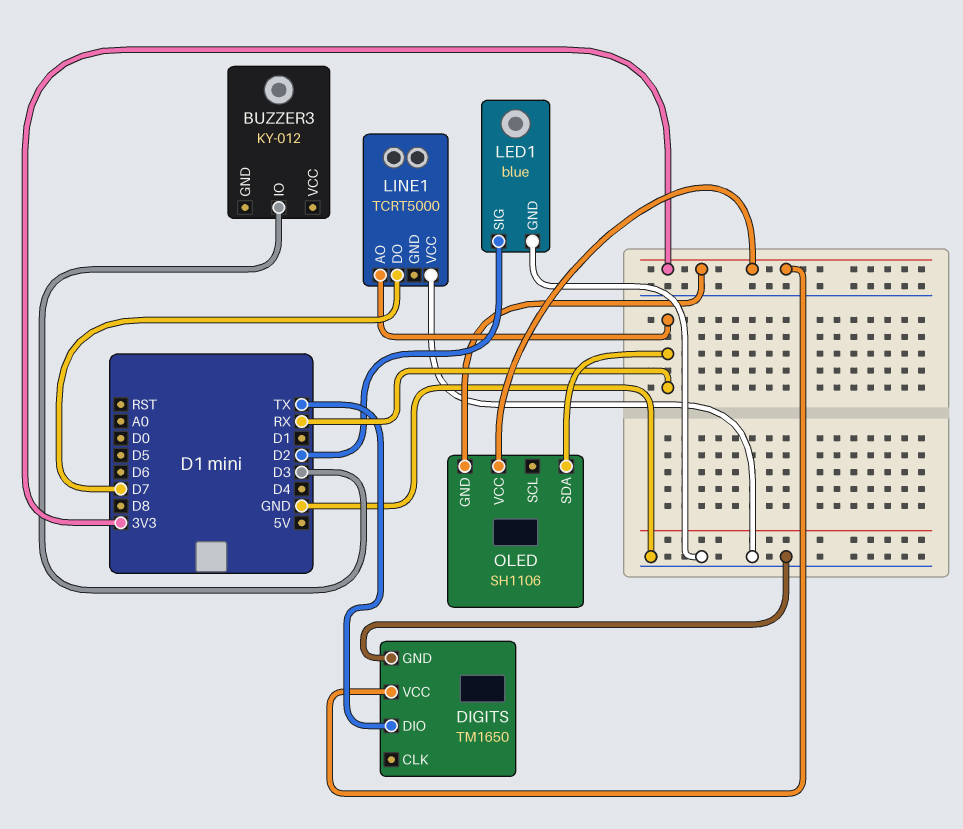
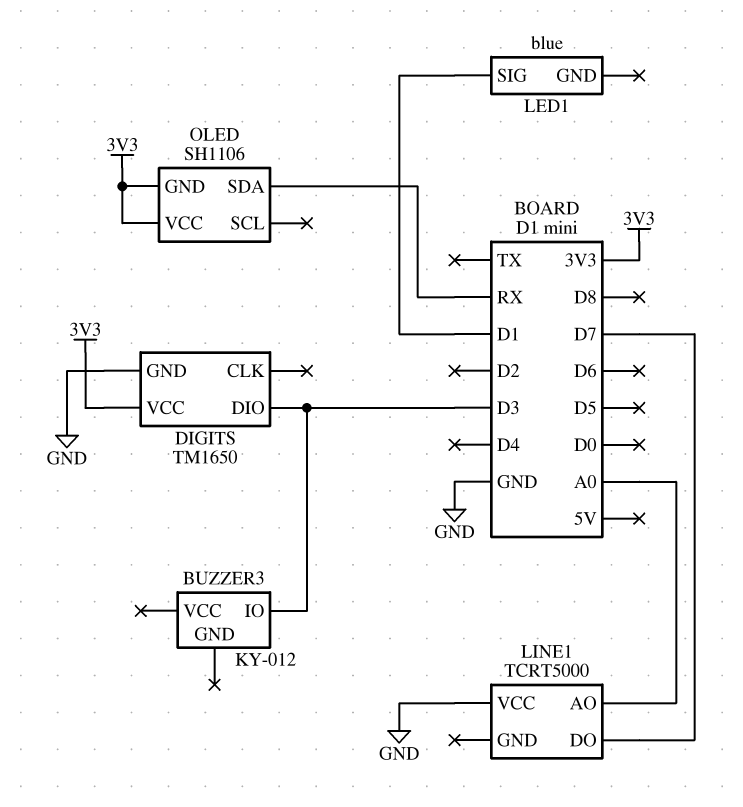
DIGITS pin DIO: TX -> D3
LED1 pin GND: GND -> none
LED1 pin SIG: D2 -> D1
LINE1 pin AO: RX -> A0

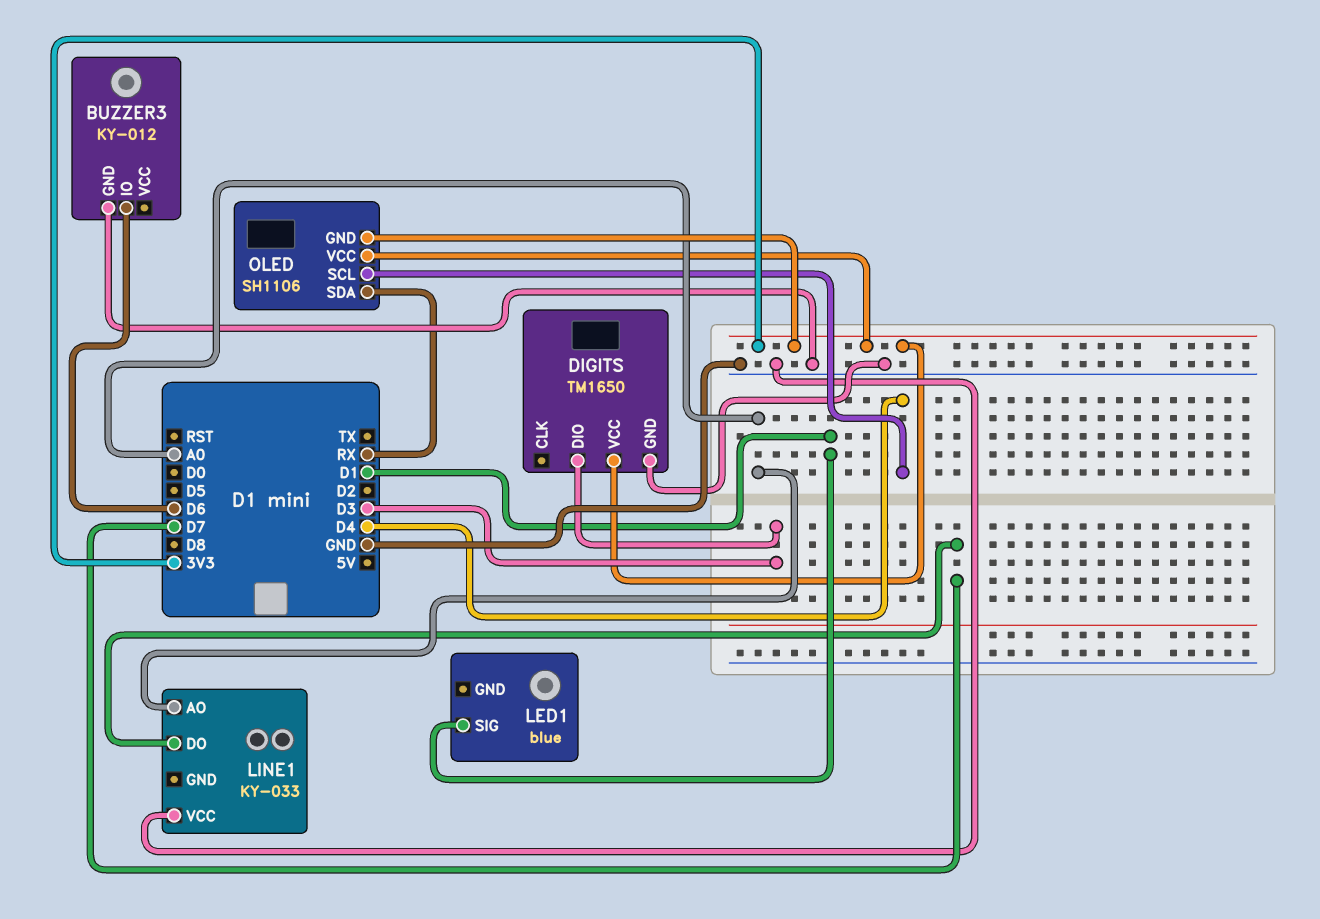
BUZZER3 pin GND: none -> GND
BUZZER3 pin IO: D3 -> D6
LINE1: TCRT5000 -> KY-033
OLED pin SCL: none -> D4

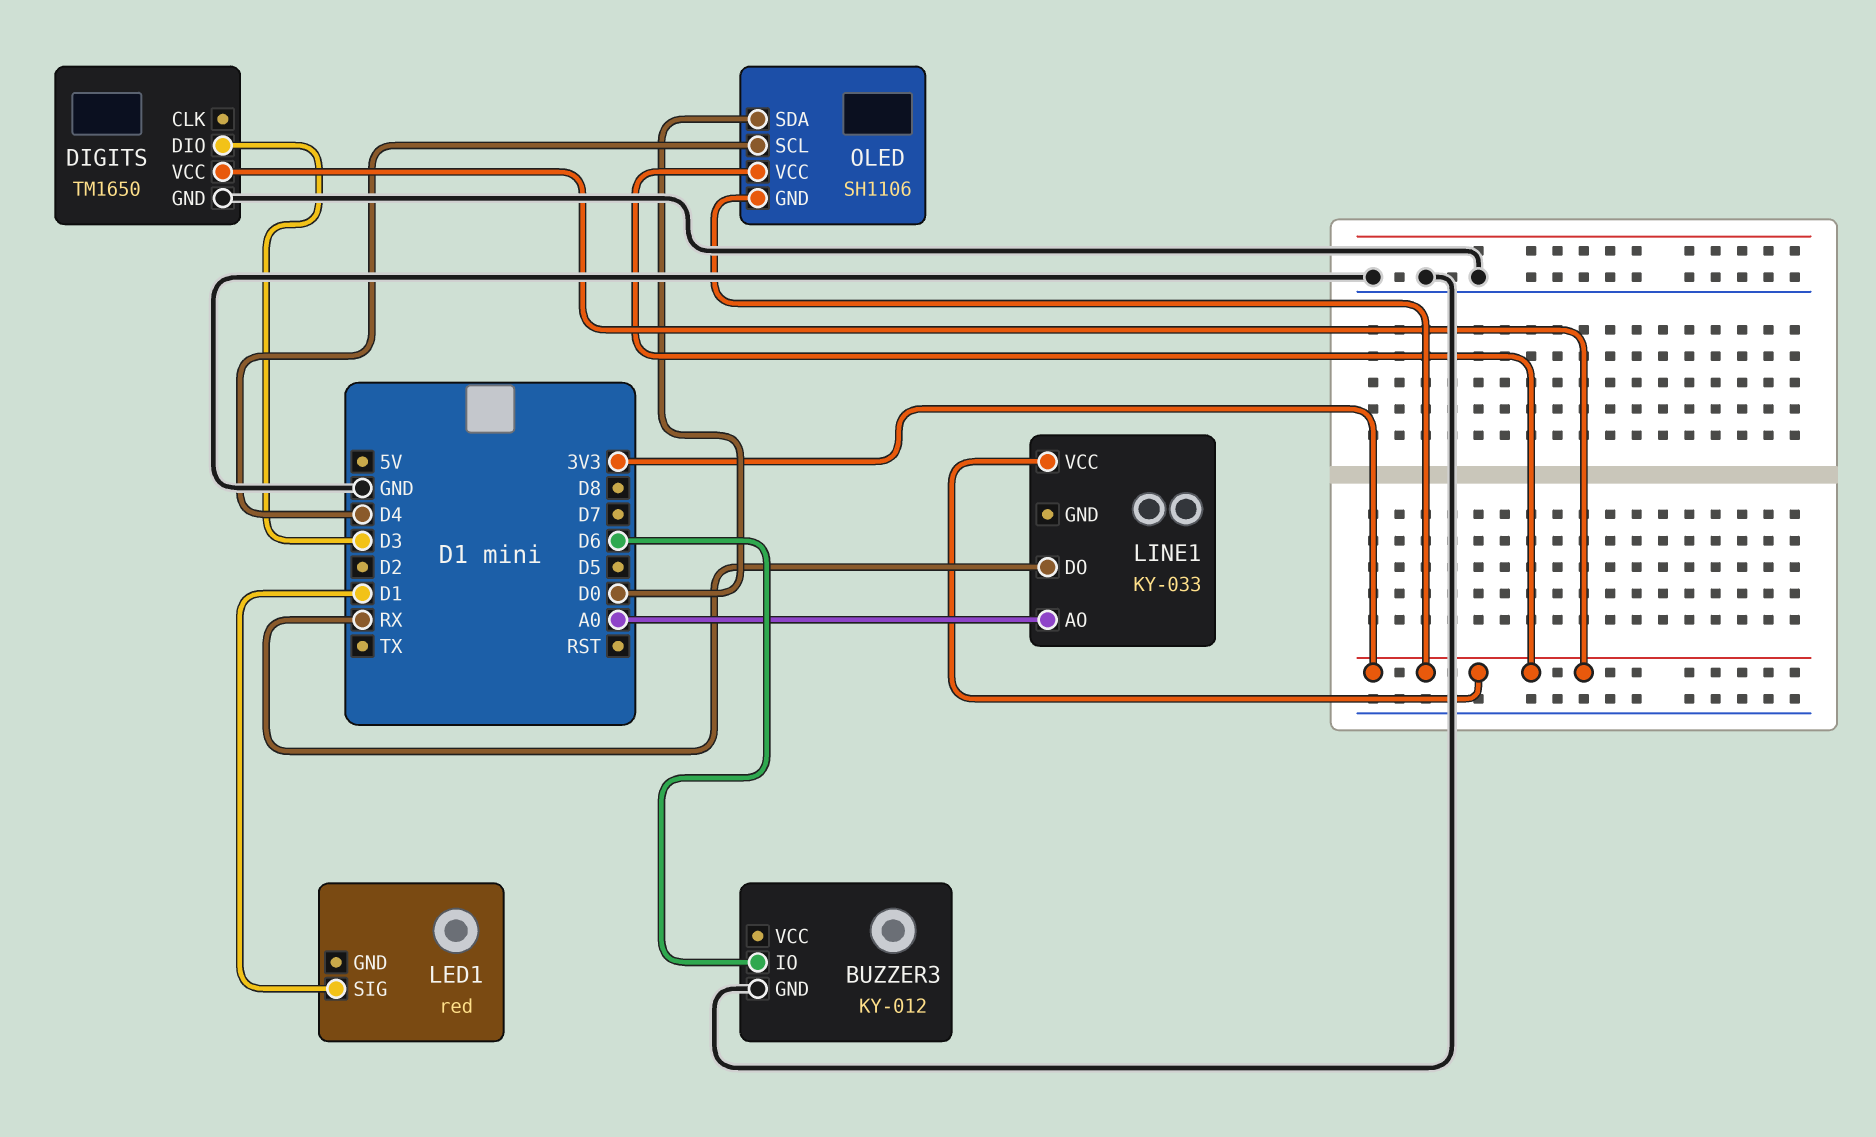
LED1: blue -> red
LINE1 pin DO: D7 -> RX
LINE1 pin VCC: GND -> 3V3
OLED pin SDA: RX -> D0

